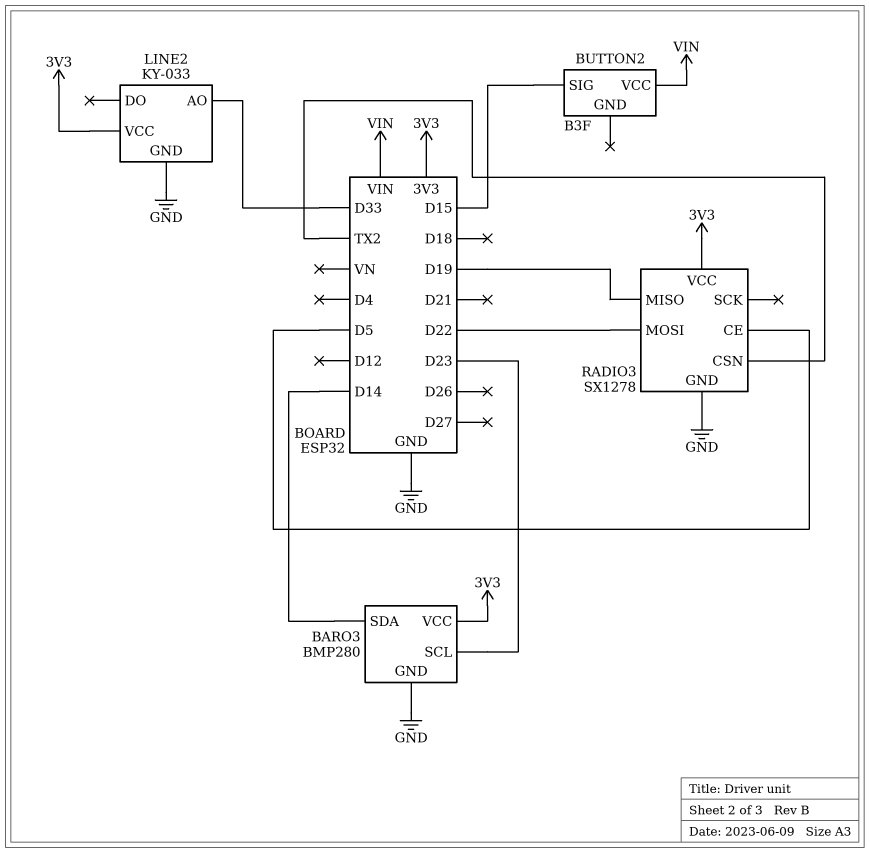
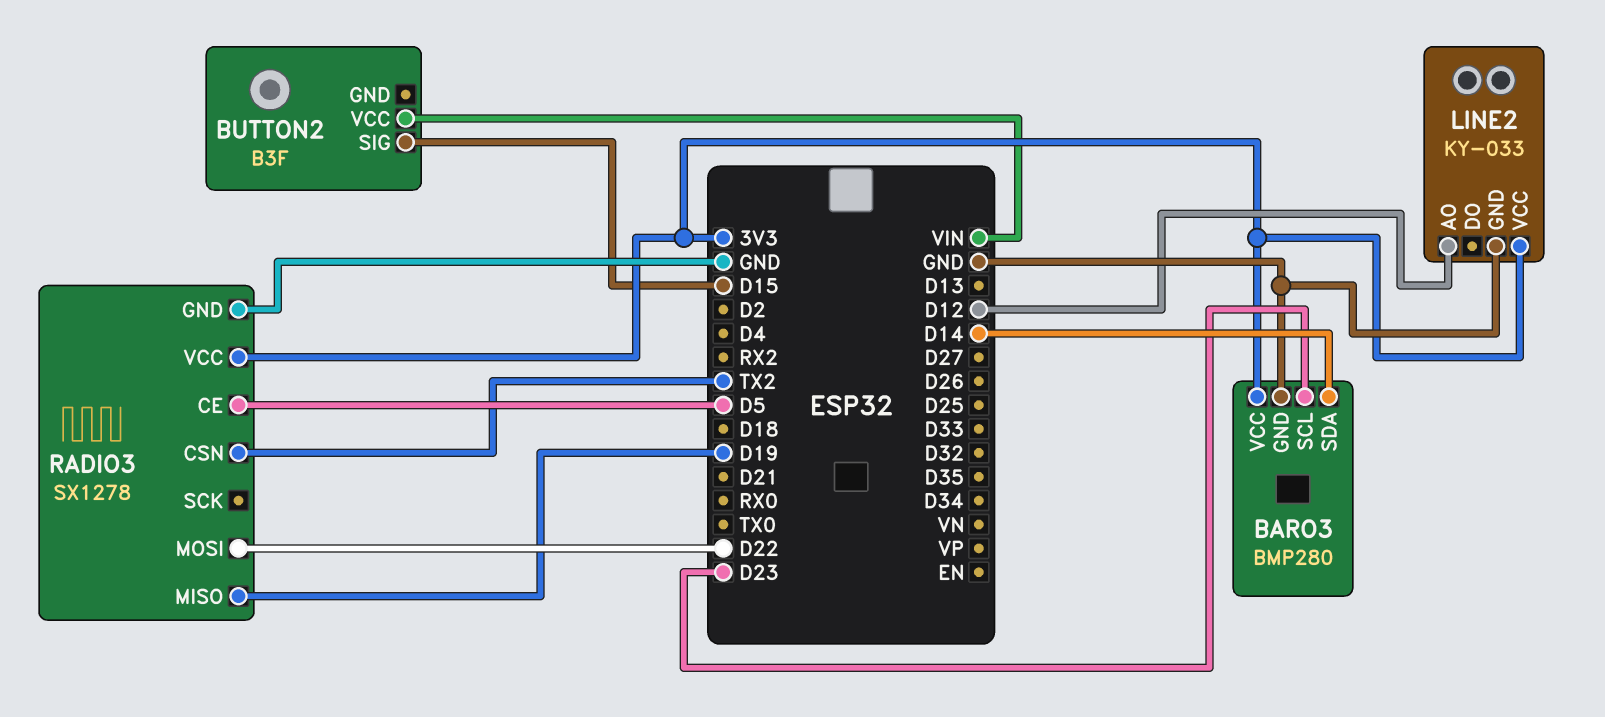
LINE2 pin AO: D33 -> D12

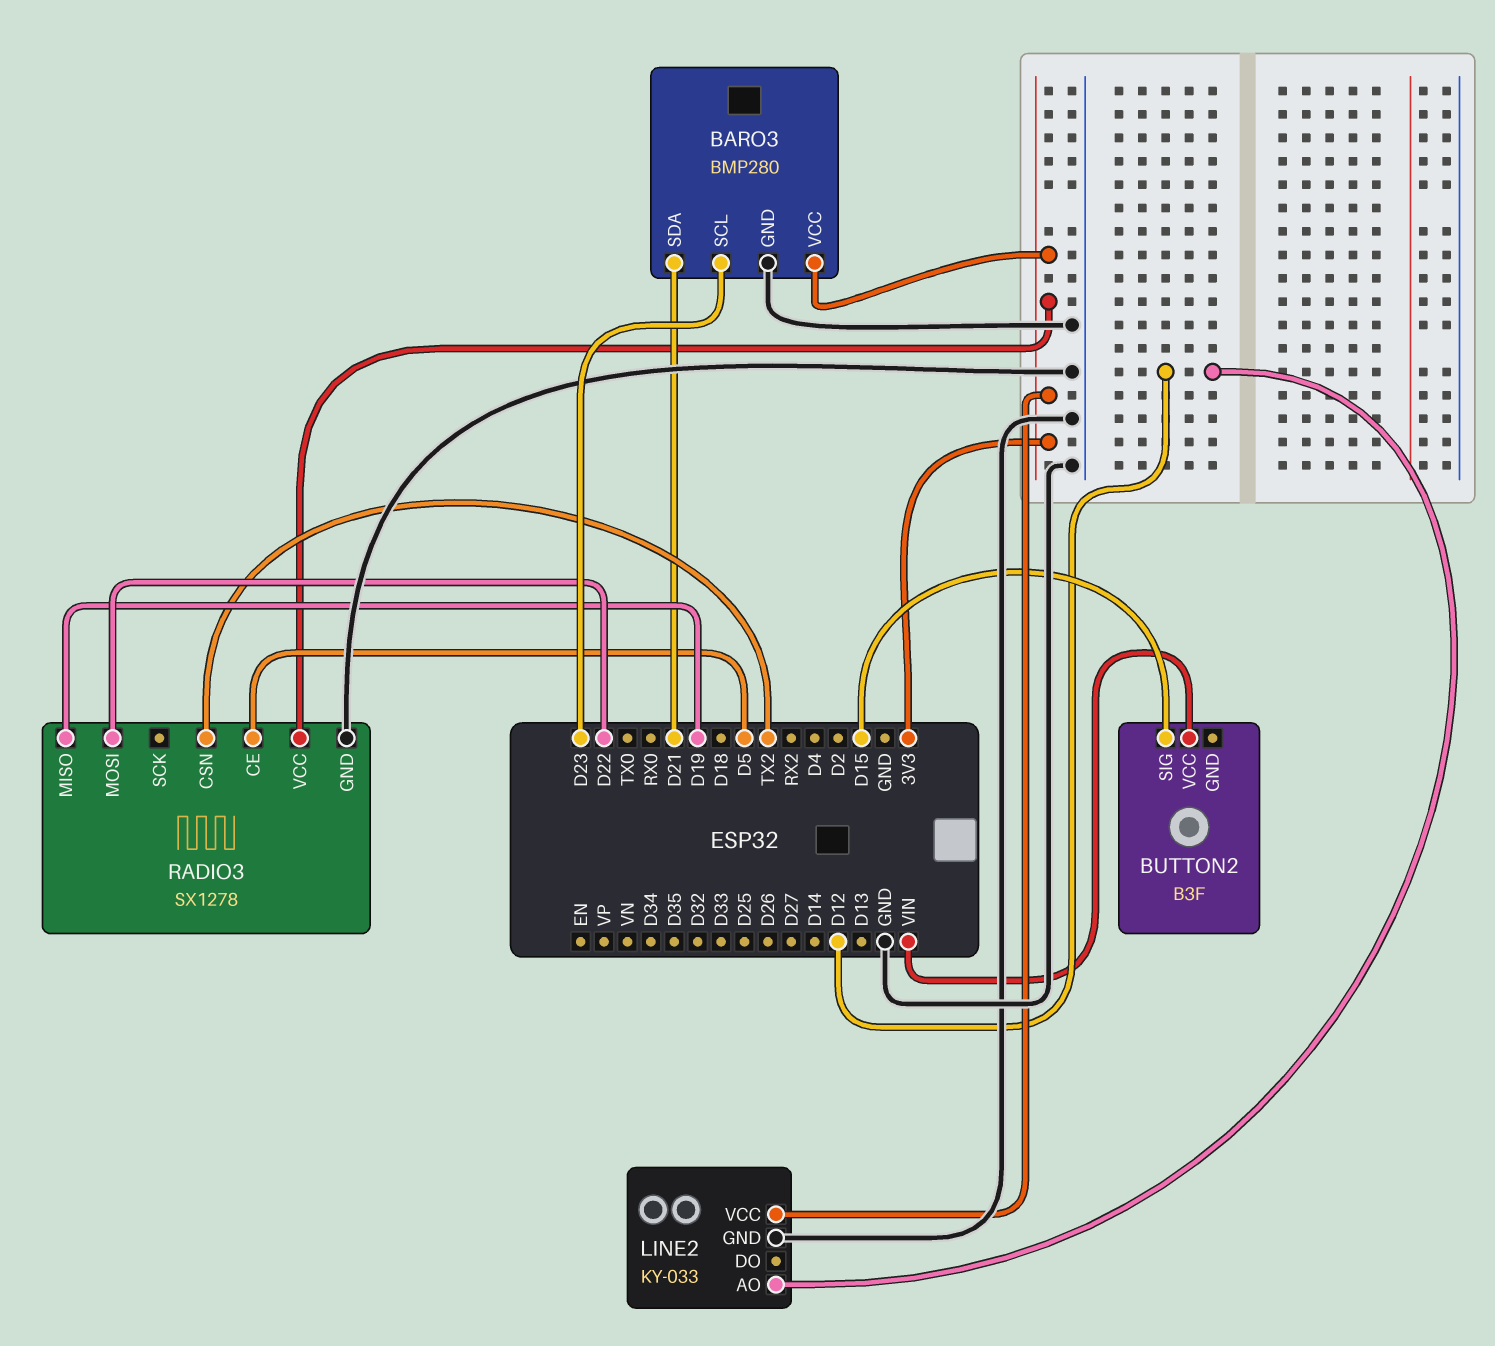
BARO3 pin SDA: D14 -> D21

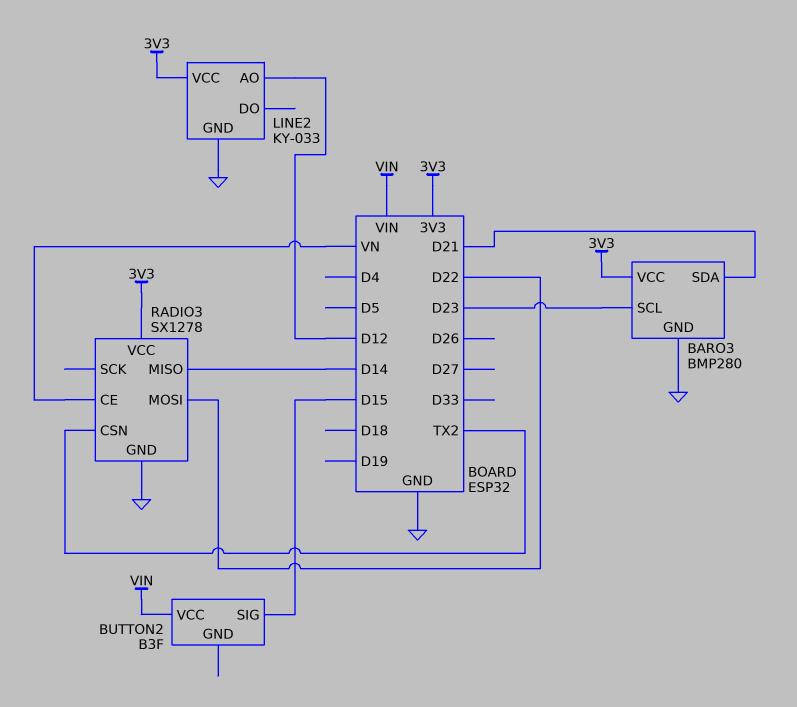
RADIO3 pin CE: D5 -> VN
RADIO3 pin MISO: D19 -> D14

